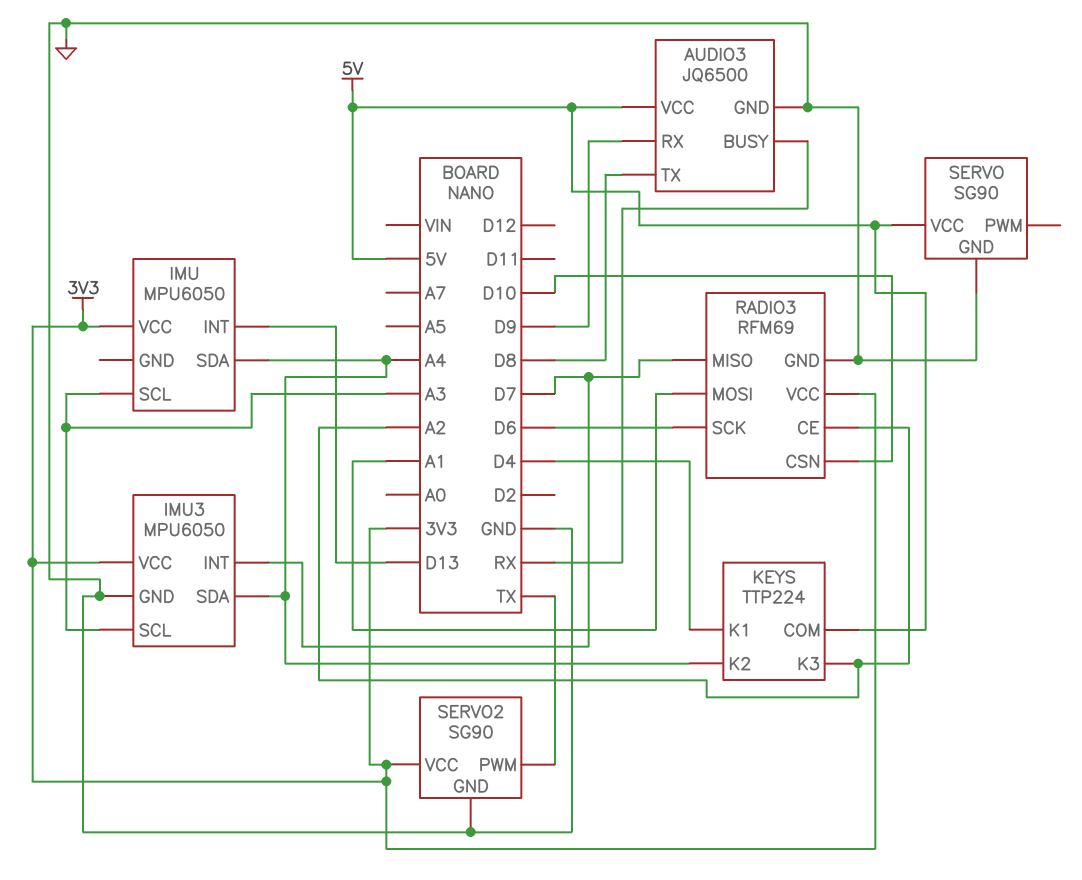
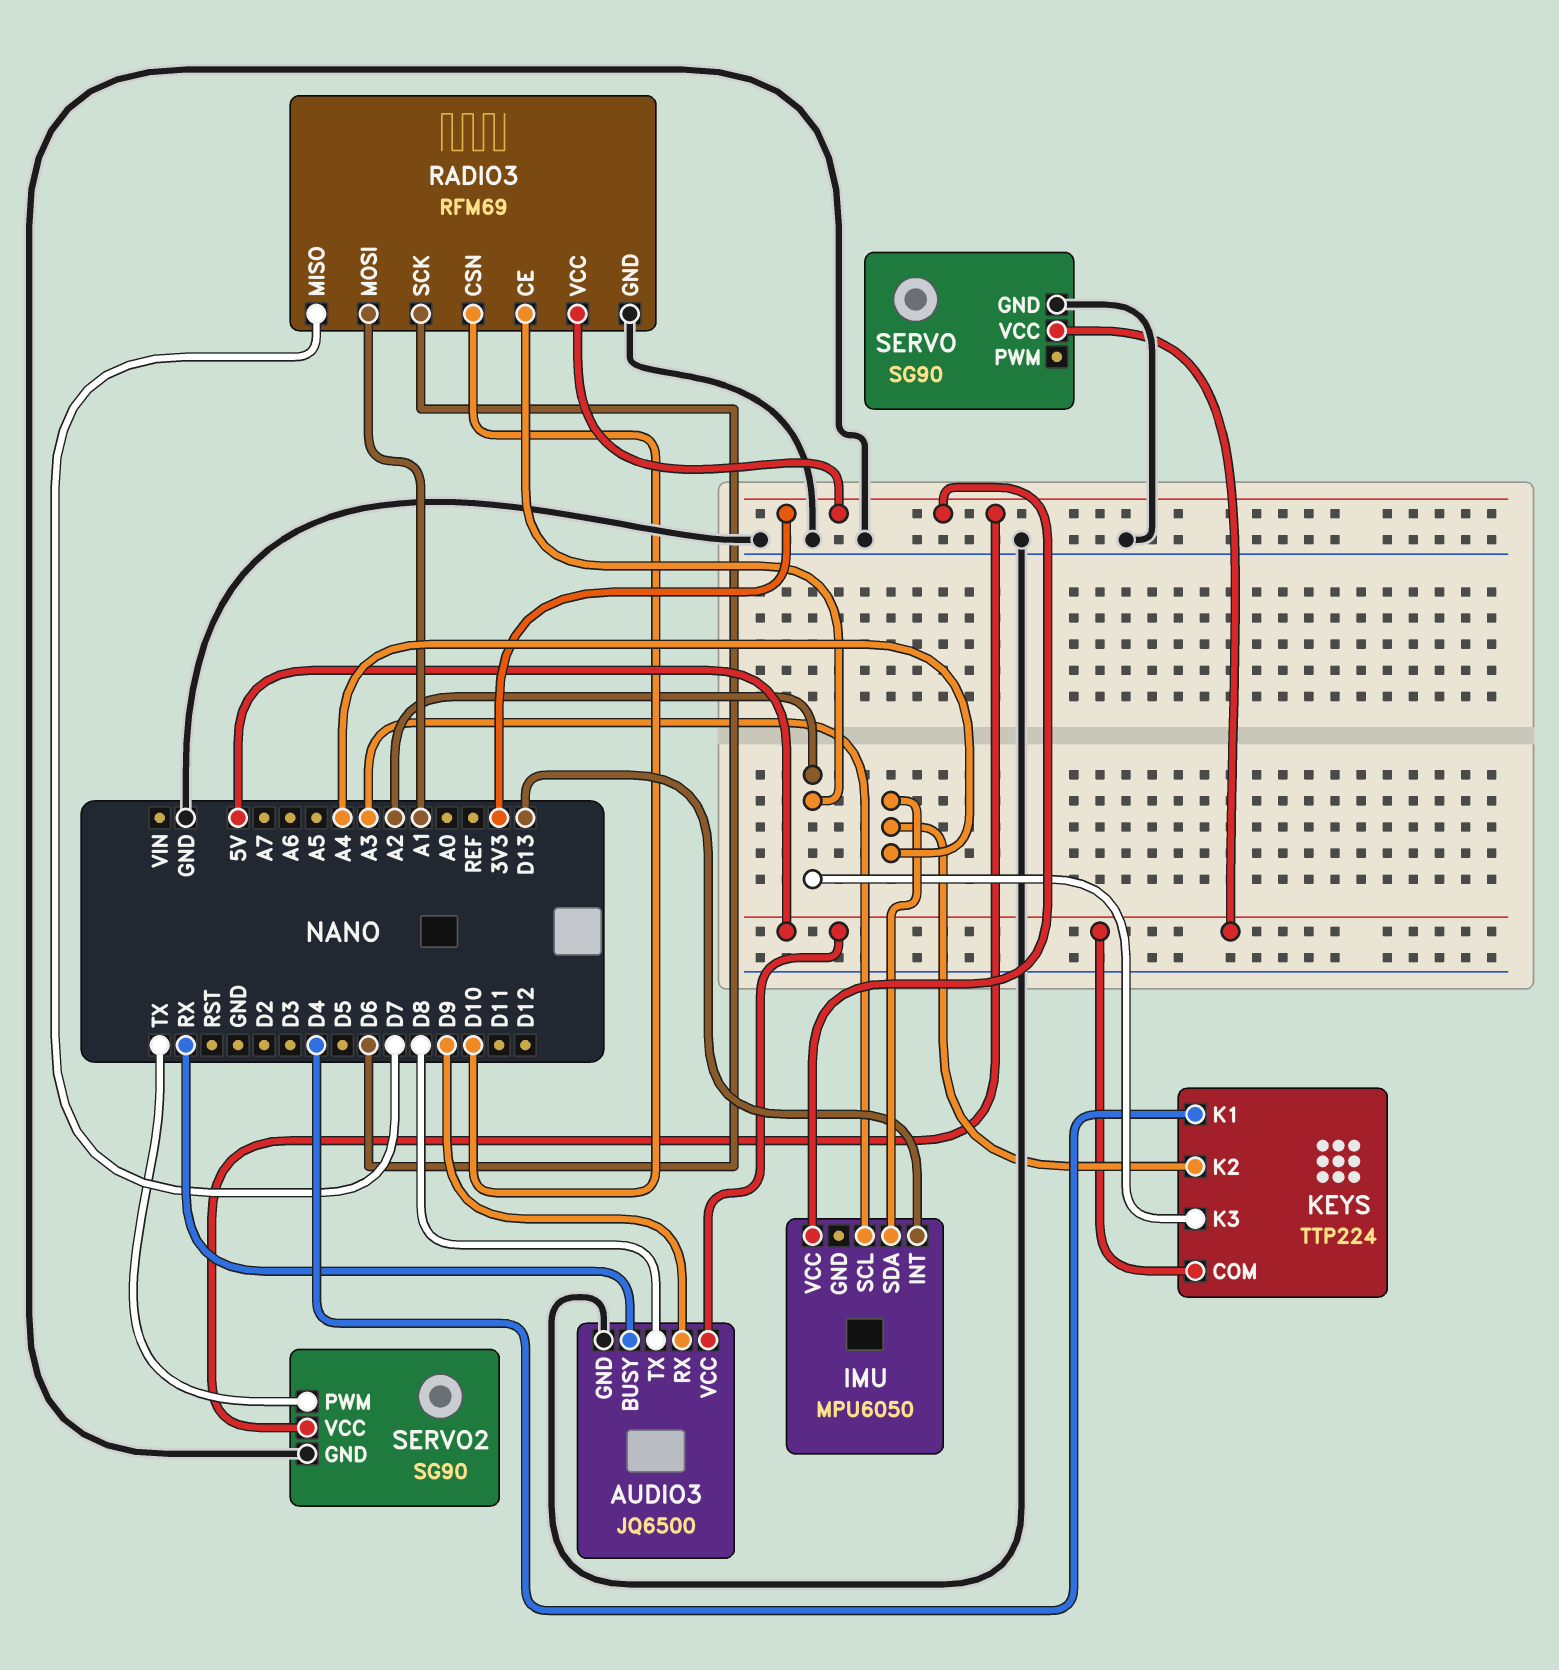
IMU3: MPU6050 -> none
IMU3 pin GND: GND -> none
IMU3 pin INT: D7 -> none
IMU3 pin SCL: A3 -> none
IMU3 pin SDA: A4 -> none
IMU3 pin VCC: 3V3 -> none

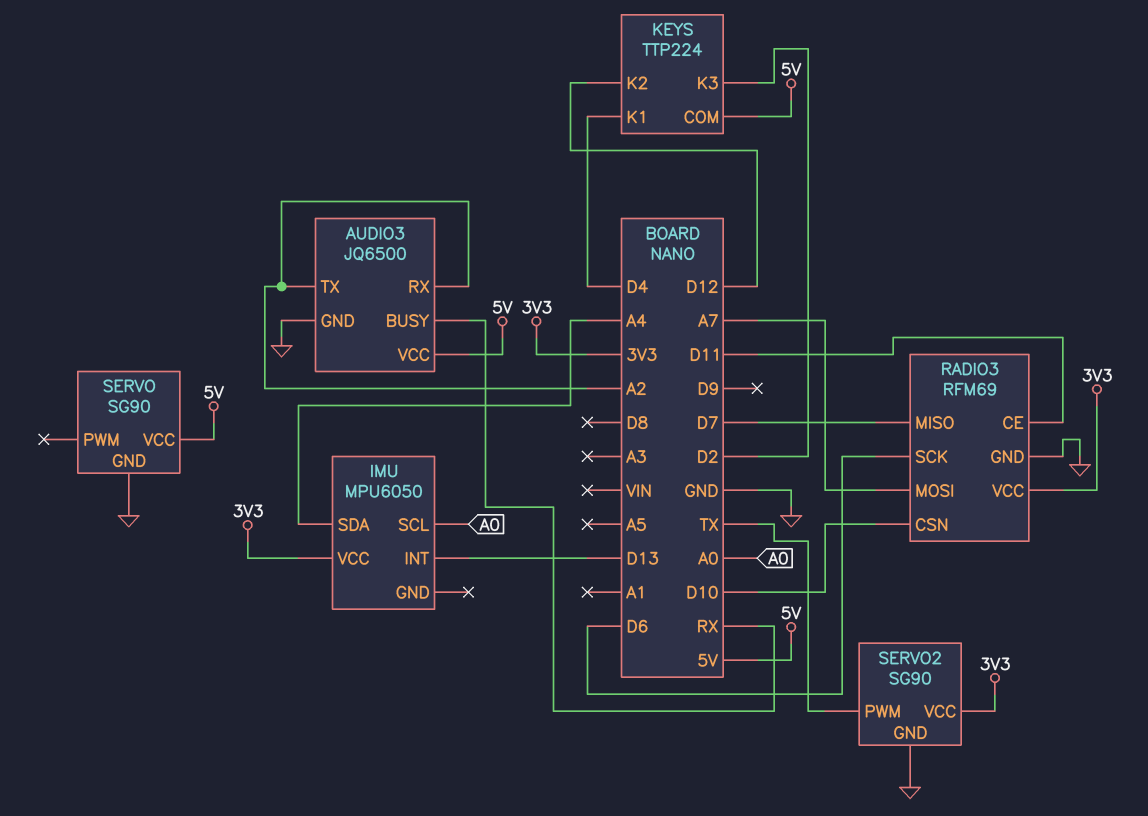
AUDIO3 pin RX: D9 -> A2
AUDIO3 pin TX: D8 -> A2
IMU pin SCL: A3 -> A0
KEYS pin K2: A4 -> D12
KEYS pin K3: A2 -> D2
RADIO3 pin CE: A2 -> D11
RADIO3 pin MOSI: A1 -> A7

